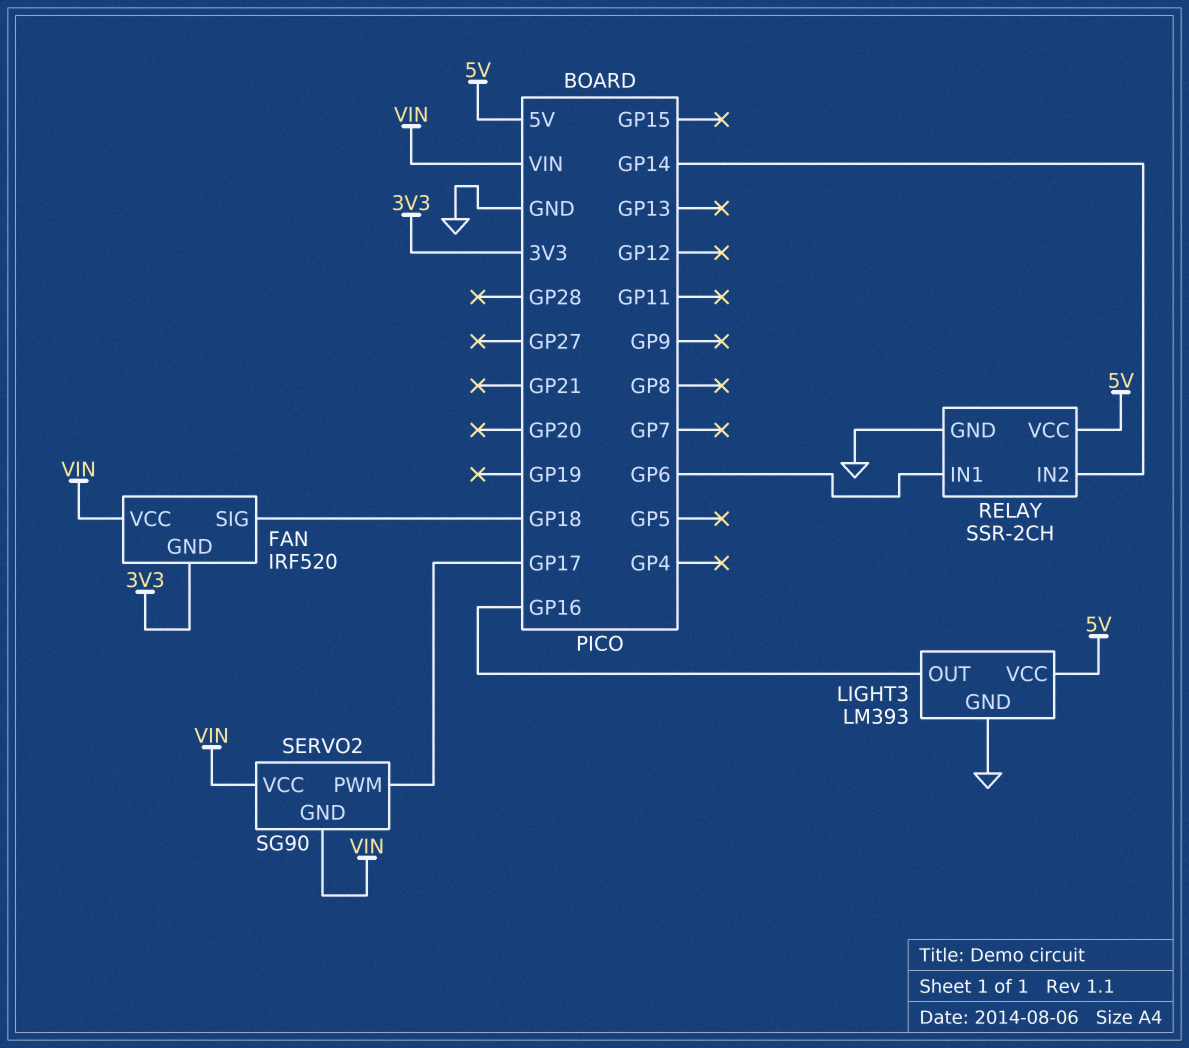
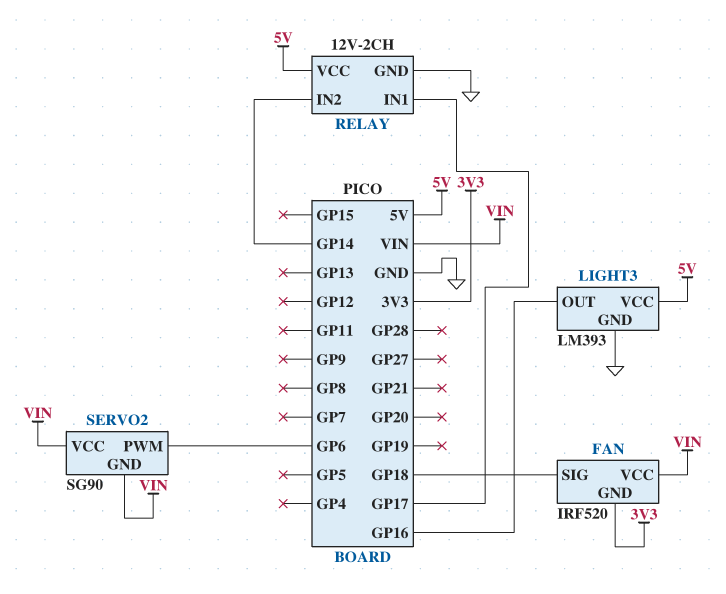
RELAY: SSR-2CH -> 12V-2CH
RELAY pin IN1: GP6 -> GP17
SERVO2 pin PWM: GP17 -> GP6

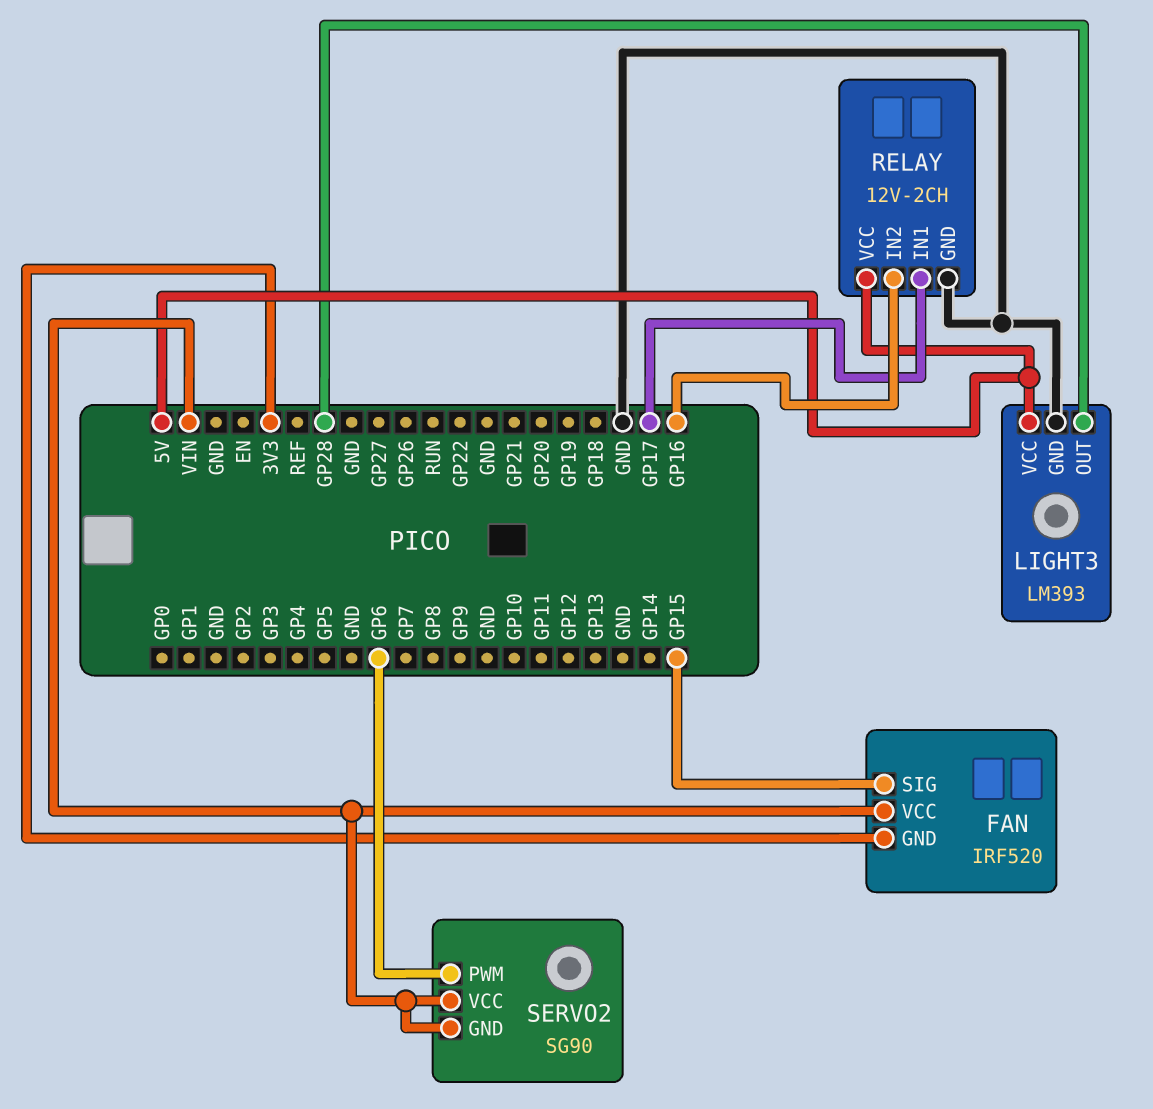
FAN pin SIG: GP18 -> GP15
LIGHT3 pin OUT: GP16 -> GP28
RELAY pin IN2: GP14 -> GP16

